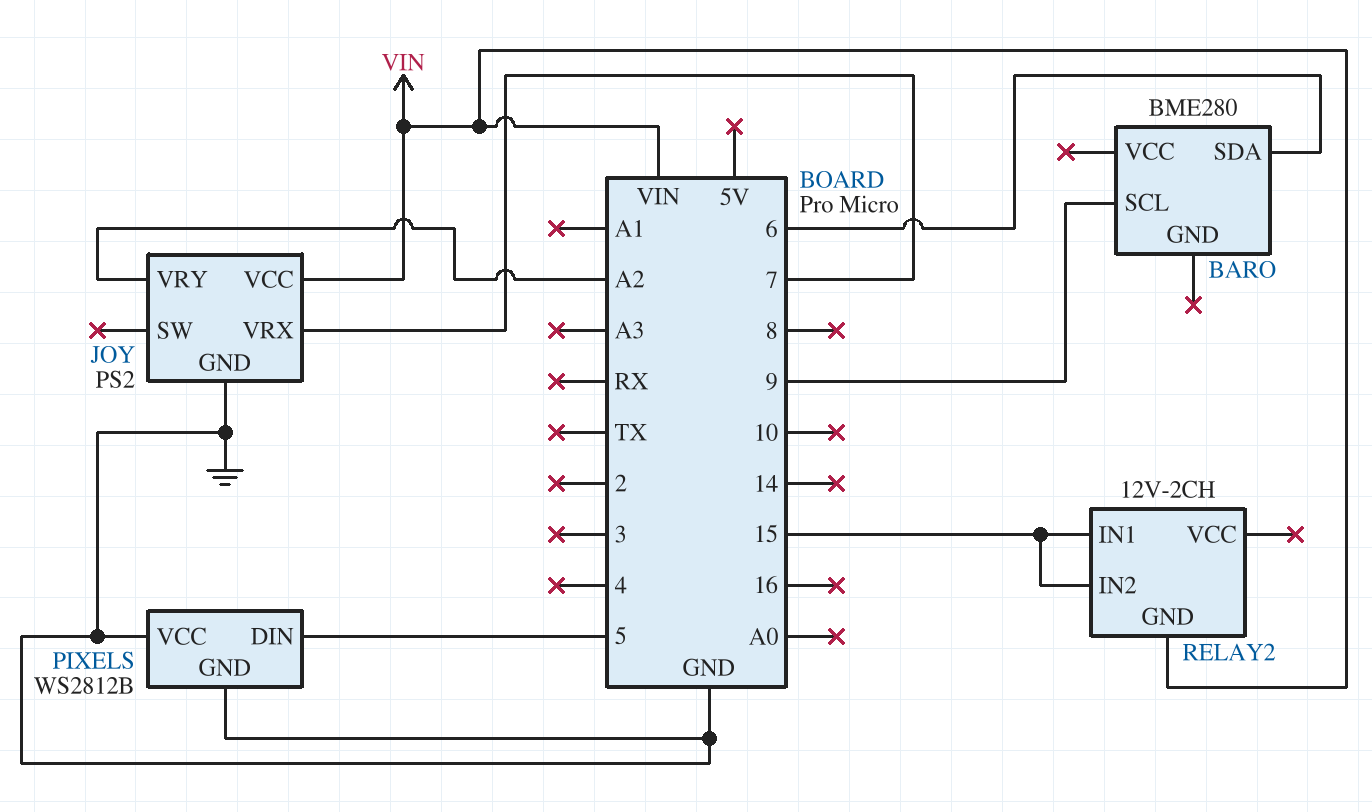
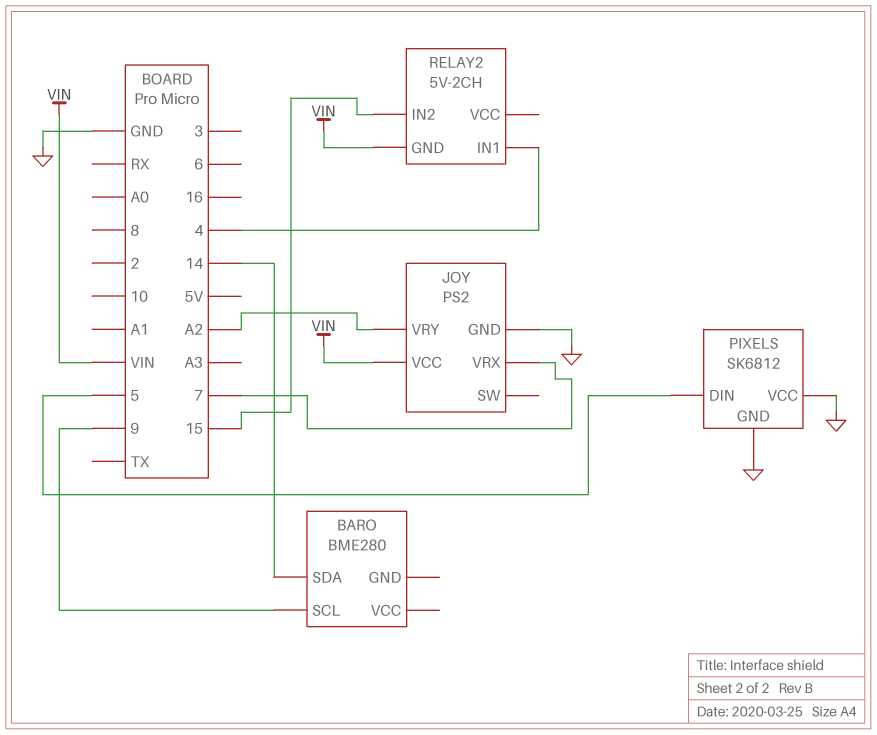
BARO pin SDA: 6 -> 14
PIXELS: WS2812B -> SK6812
RELAY2: 12V-2CH -> 5V-2CH
RELAY2 pin IN1: 15 -> 4

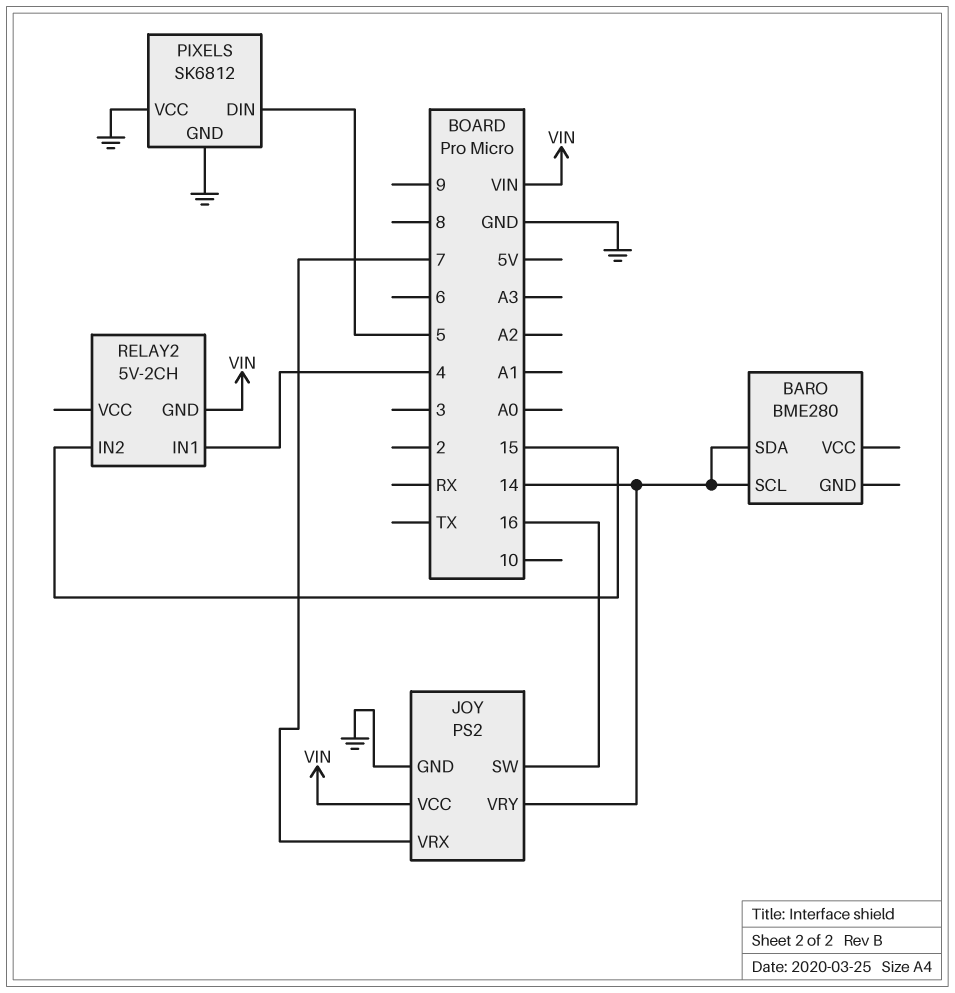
BARO pin SCL: 9 -> 14
JOY pin SW: none -> 16
JOY pin VRY: A2 -> 14

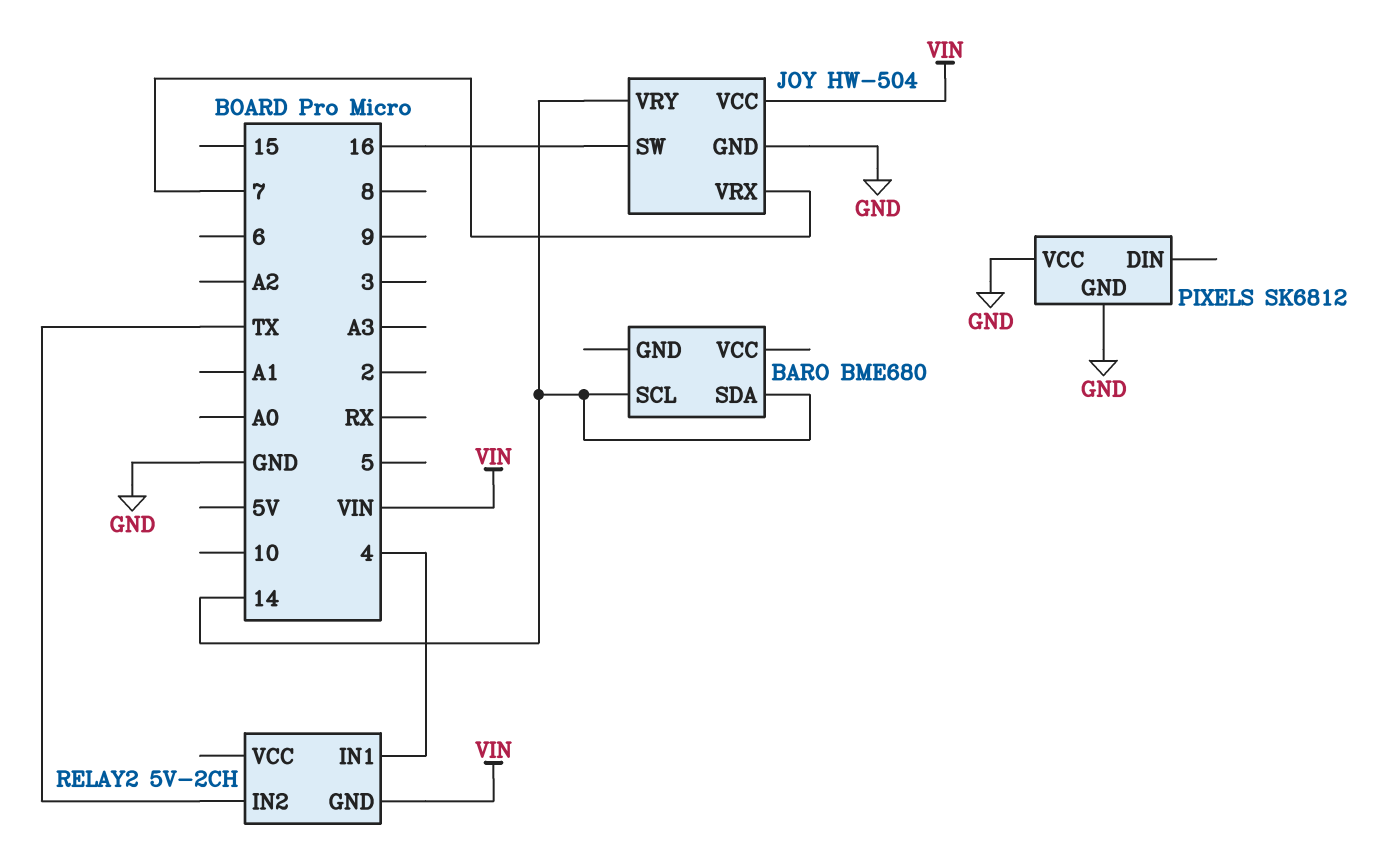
BARO: BME280 -> BME680
JOY: PS2 -> HW-504
PIXELS pin DIN: 5 -> none
RELAY2 pin IN2: 15 -> TX

